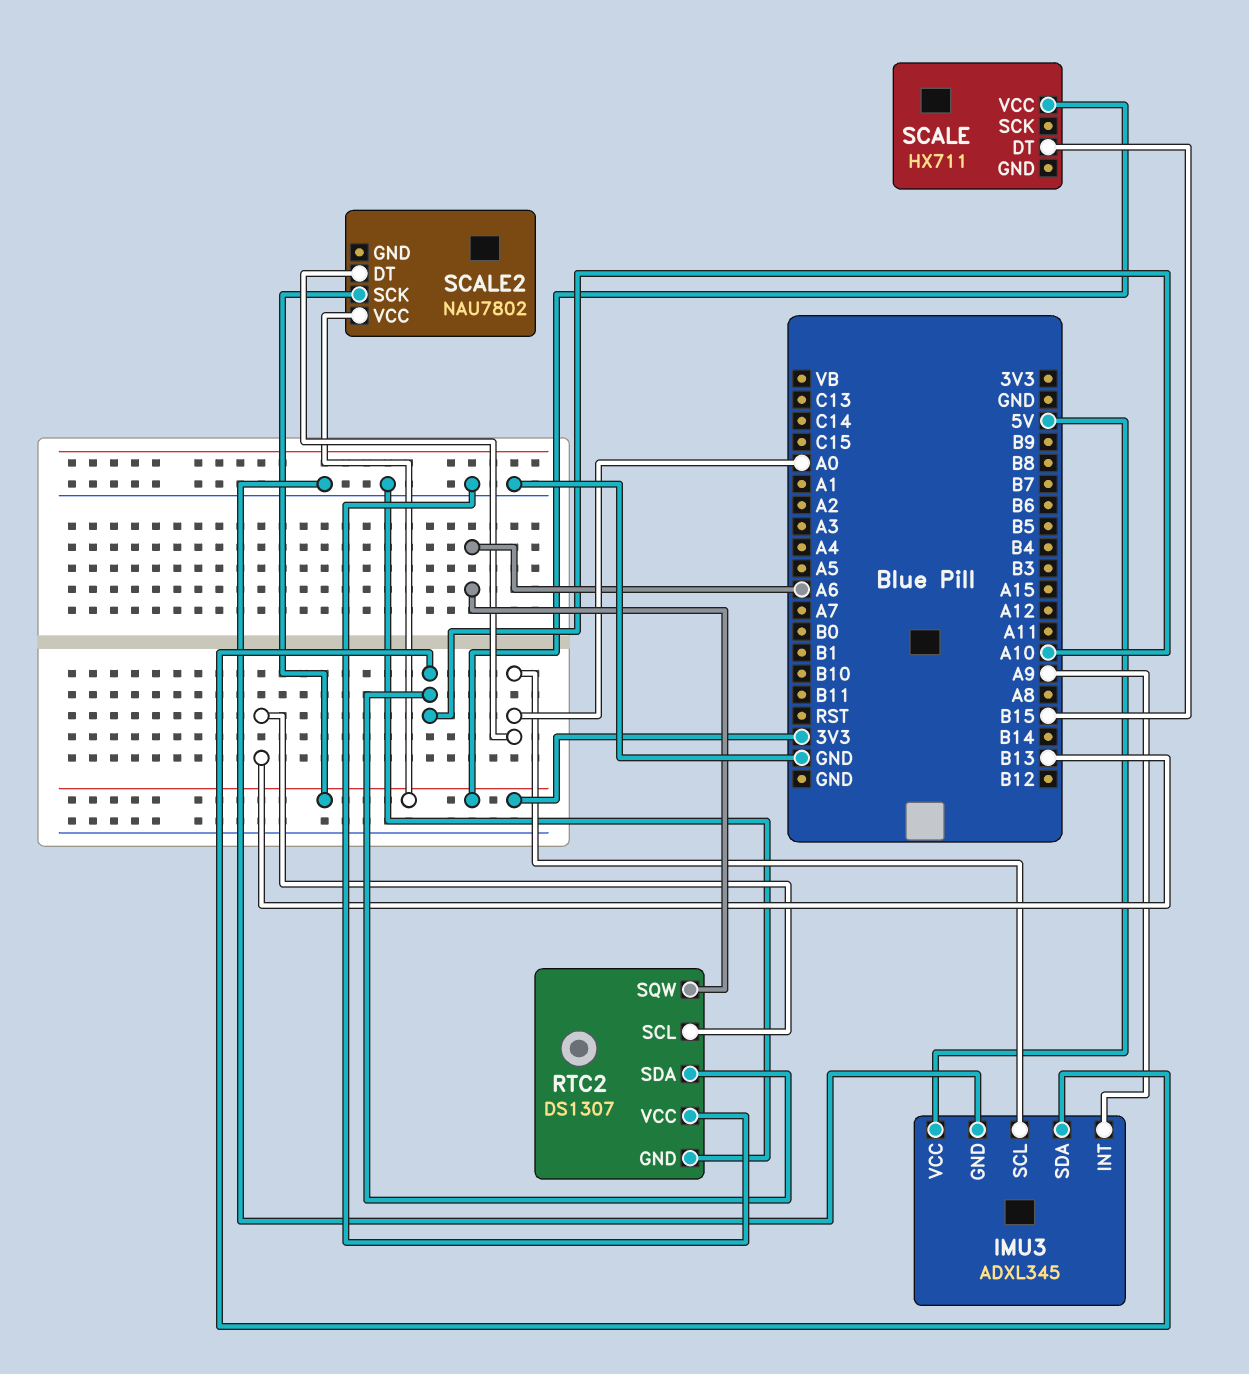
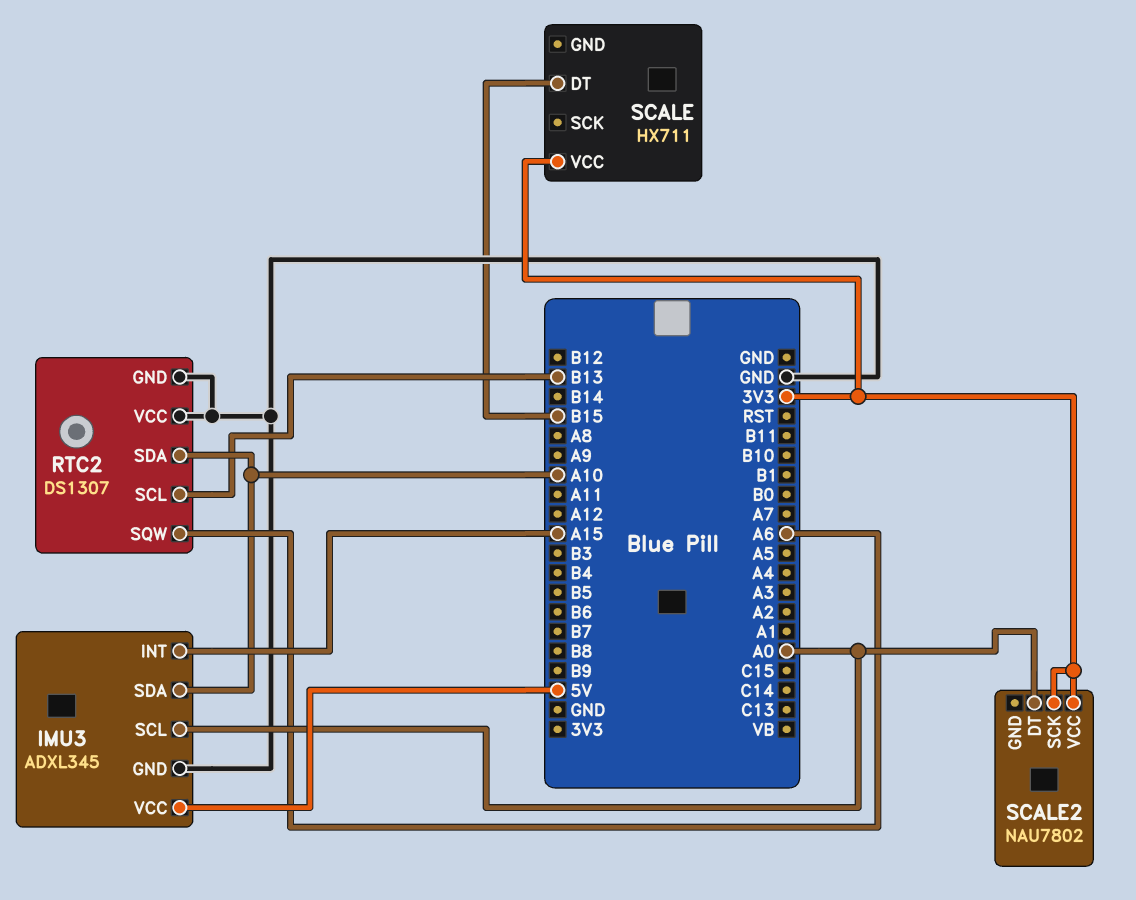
IMU3 pin INT: A9 -> A15

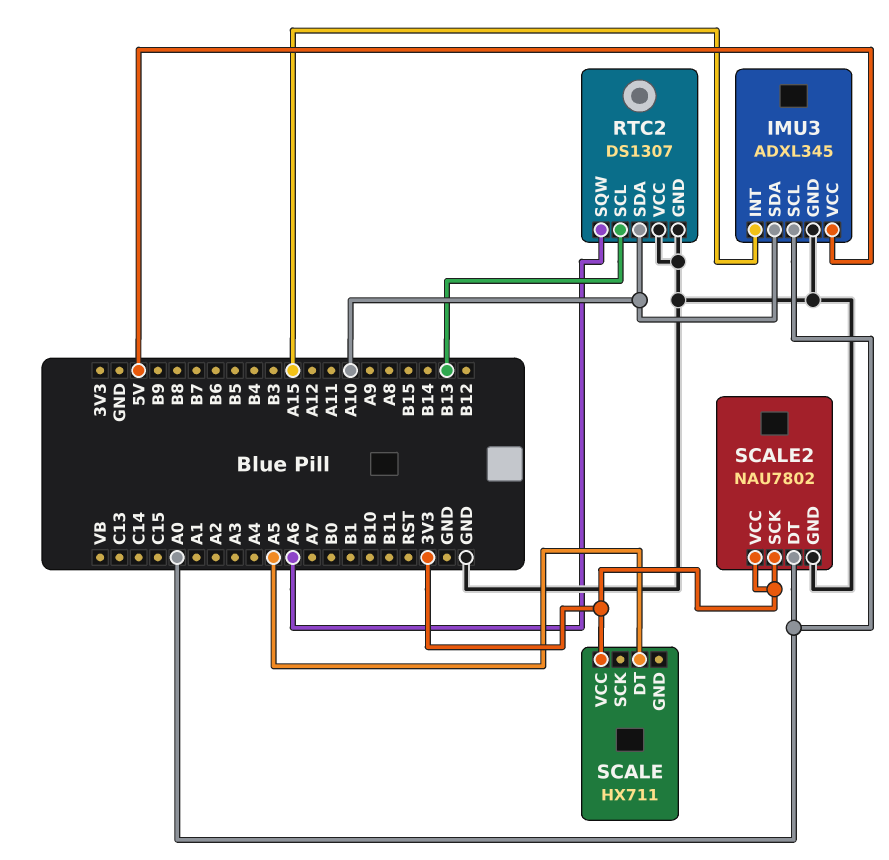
SCALE pin DT: B15 -> A5
SCALE2 pin GND: none -> GND

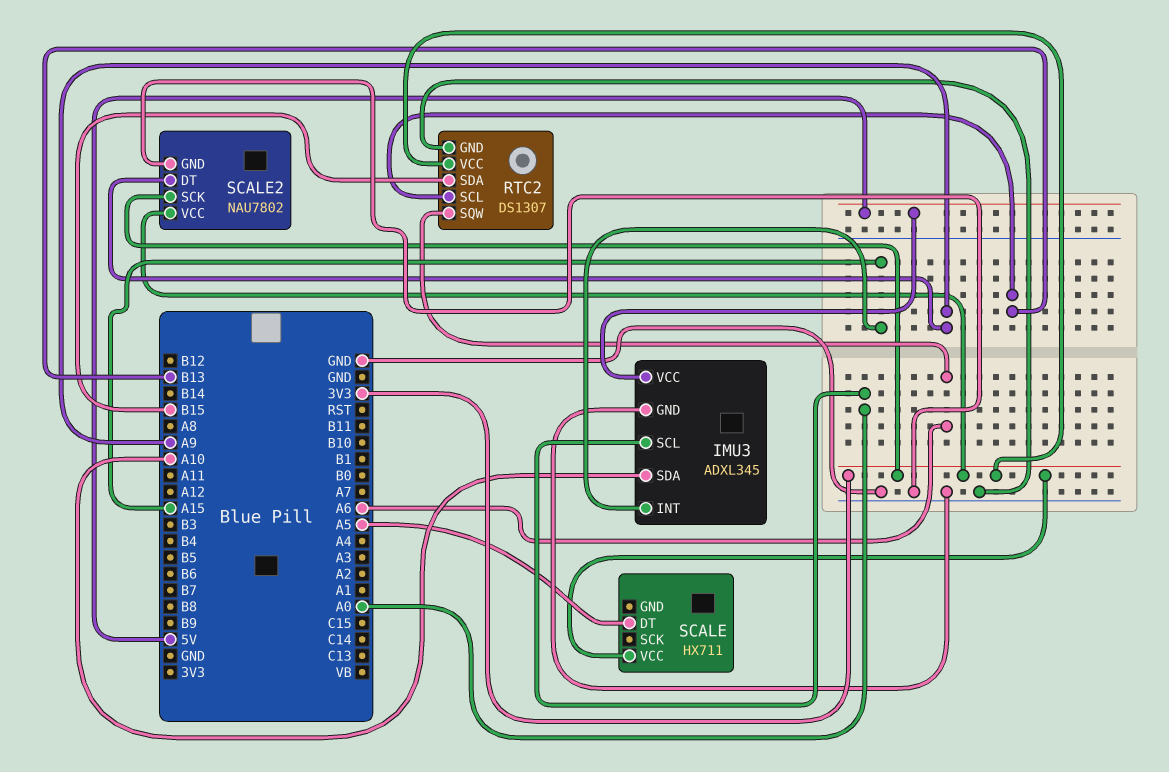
RTC2 pin SDA: A10 -> B15
RTC2 pin VCC: GND -> 3V3
SCALE2 pin DT: A0 -> A9

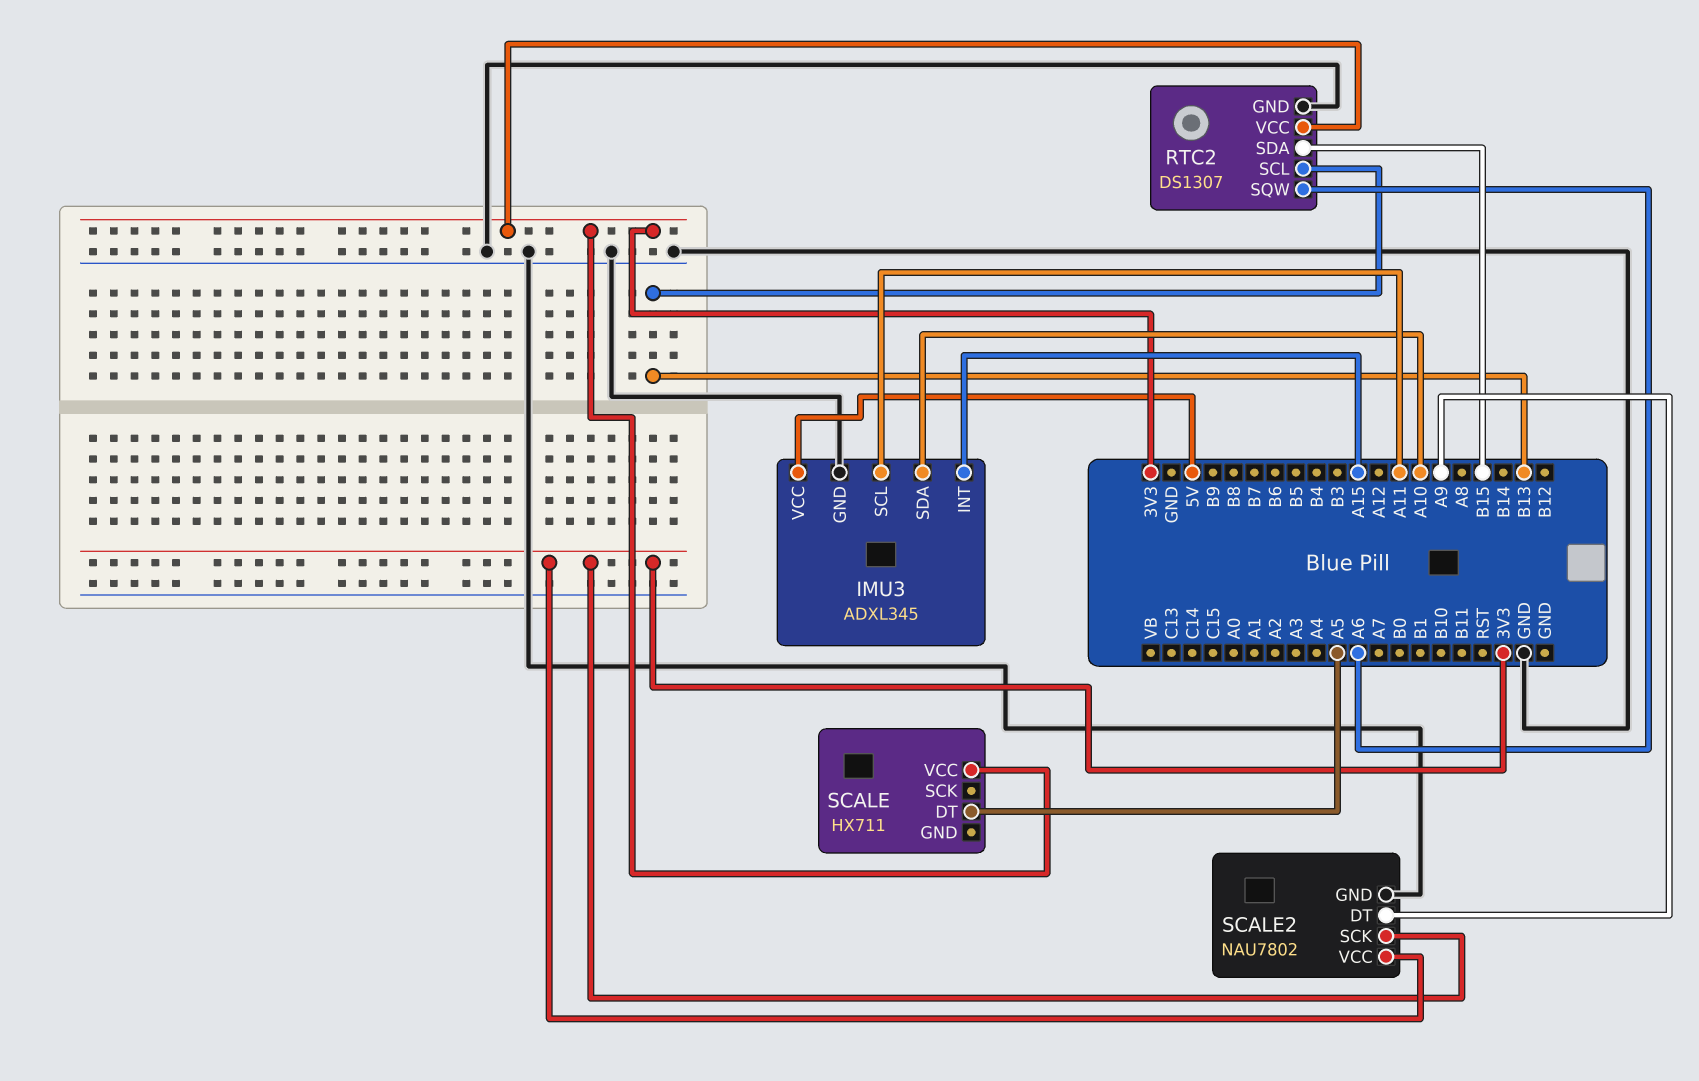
IMU3 pin SCL: A0 -> A11

